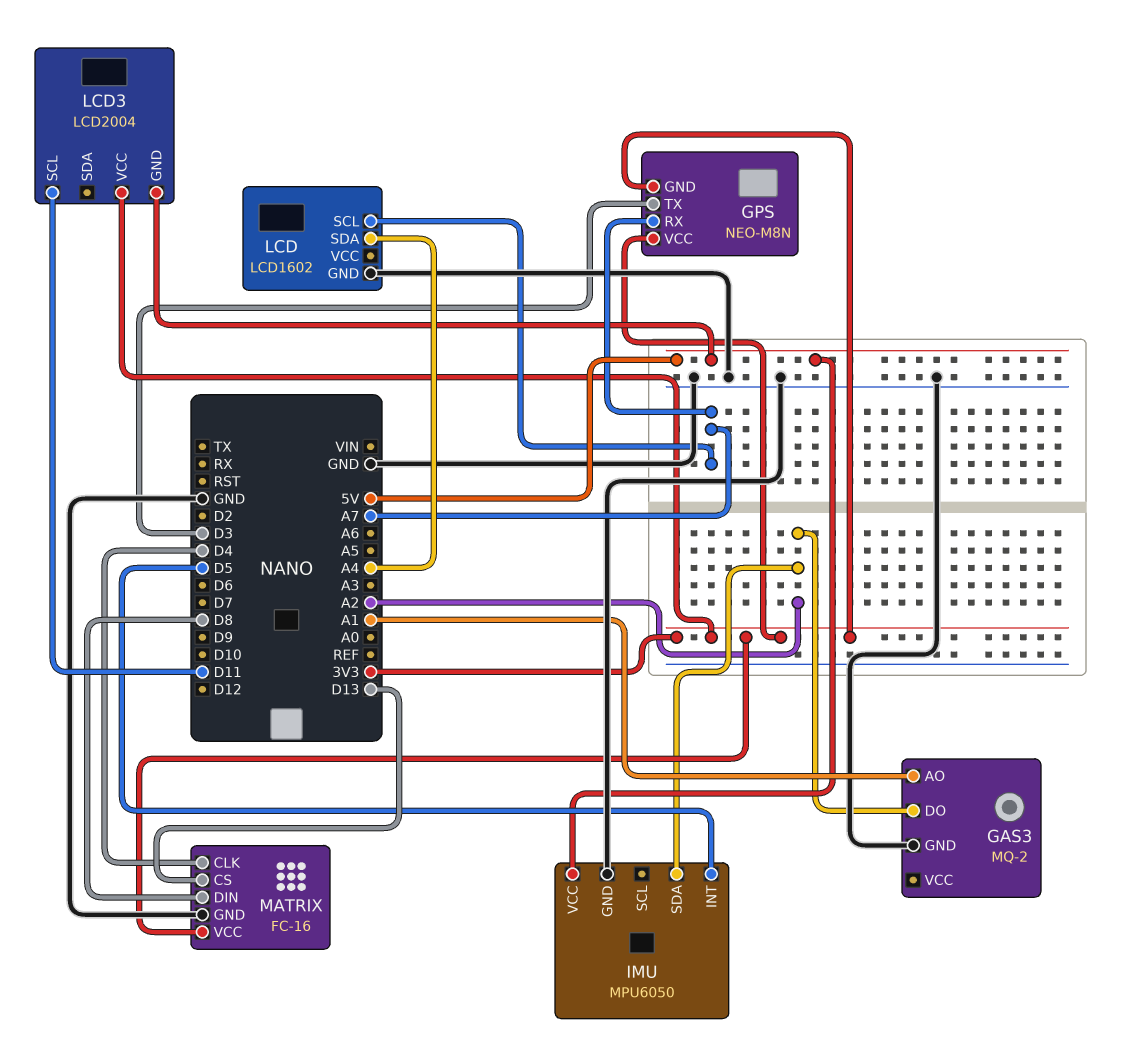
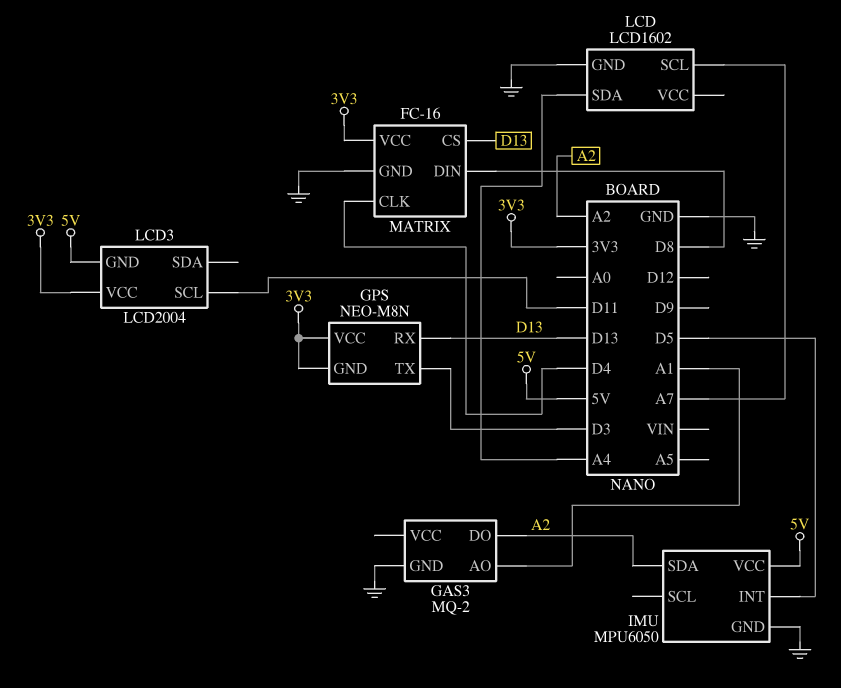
GPS pin RX: A7 -> D13

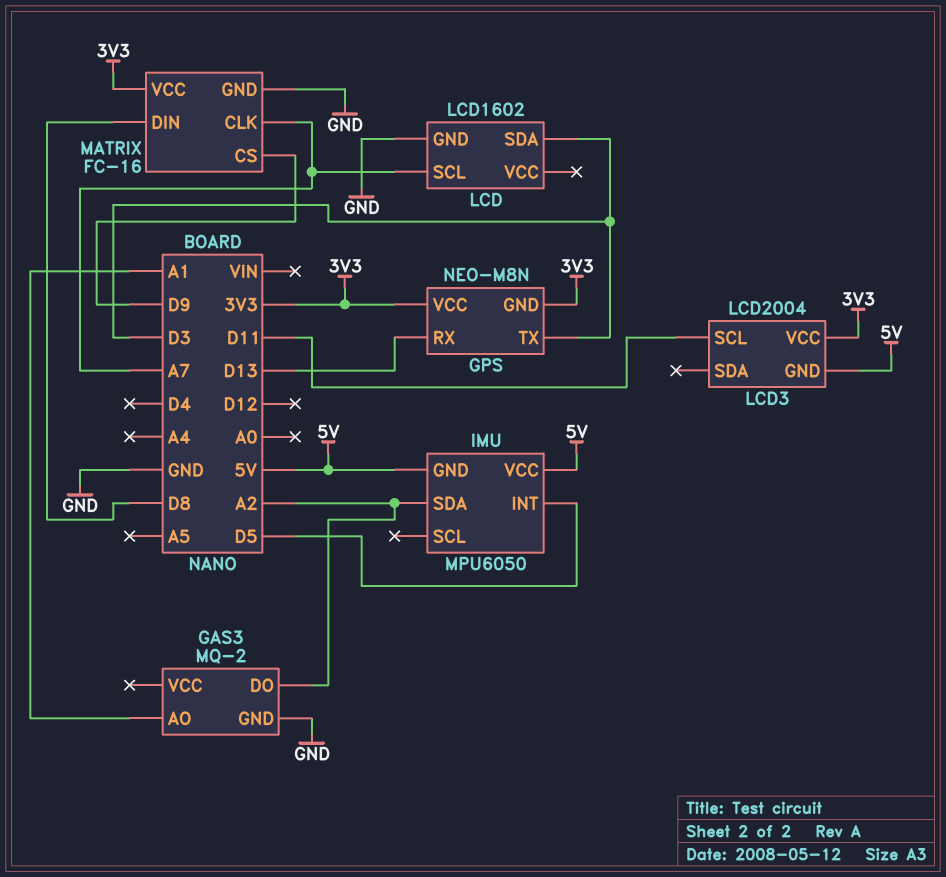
IMU pin GND: GND -> 5V
LCD pin SDA: A4 -> D3
MATRIX pin CLK: D4 -> A7
MATRIX pin CS: D13 -> D9

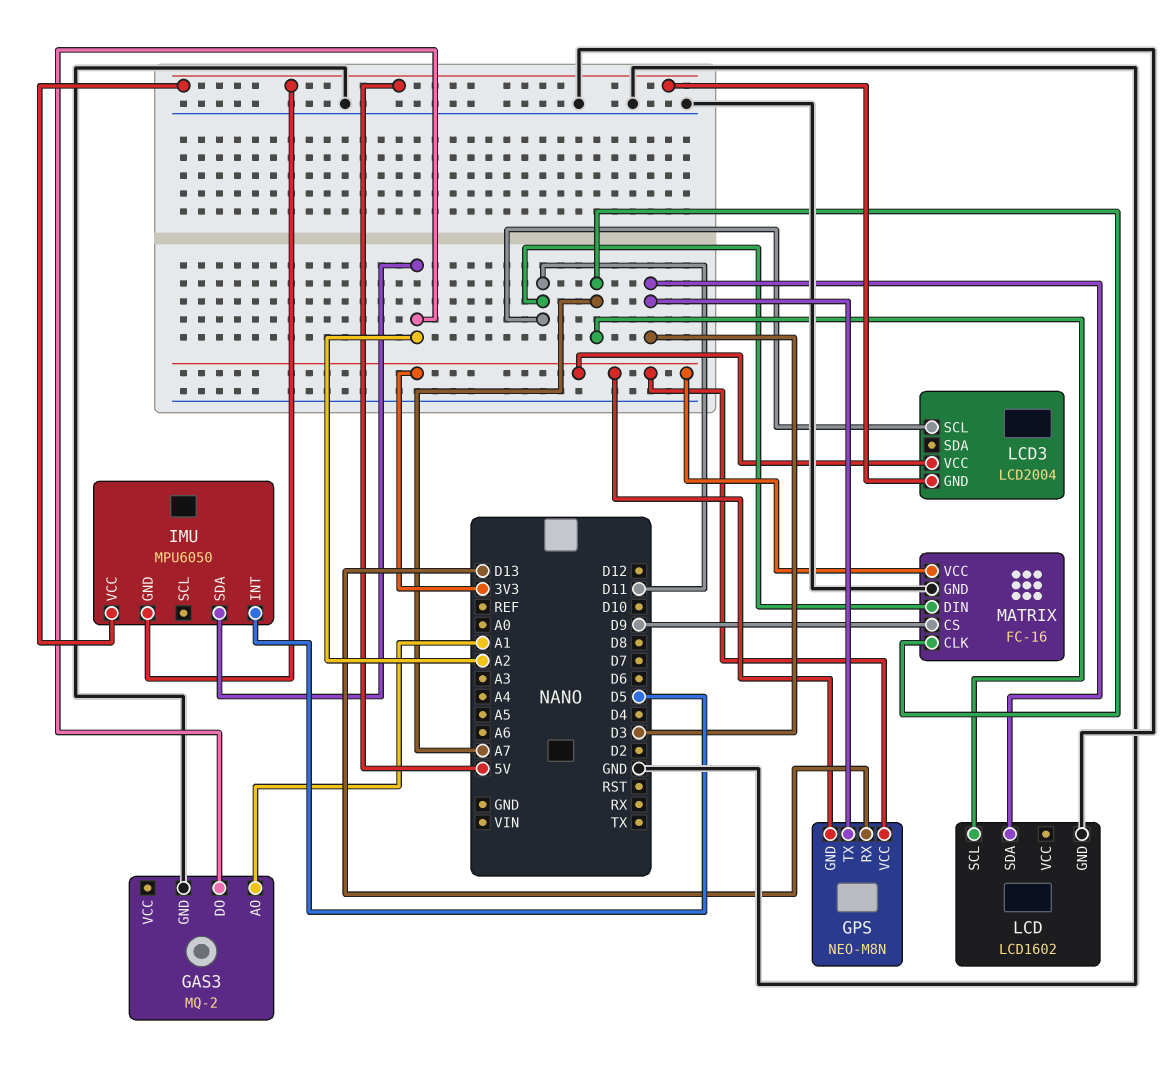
MATRIX pin DIN: D8 -> D11

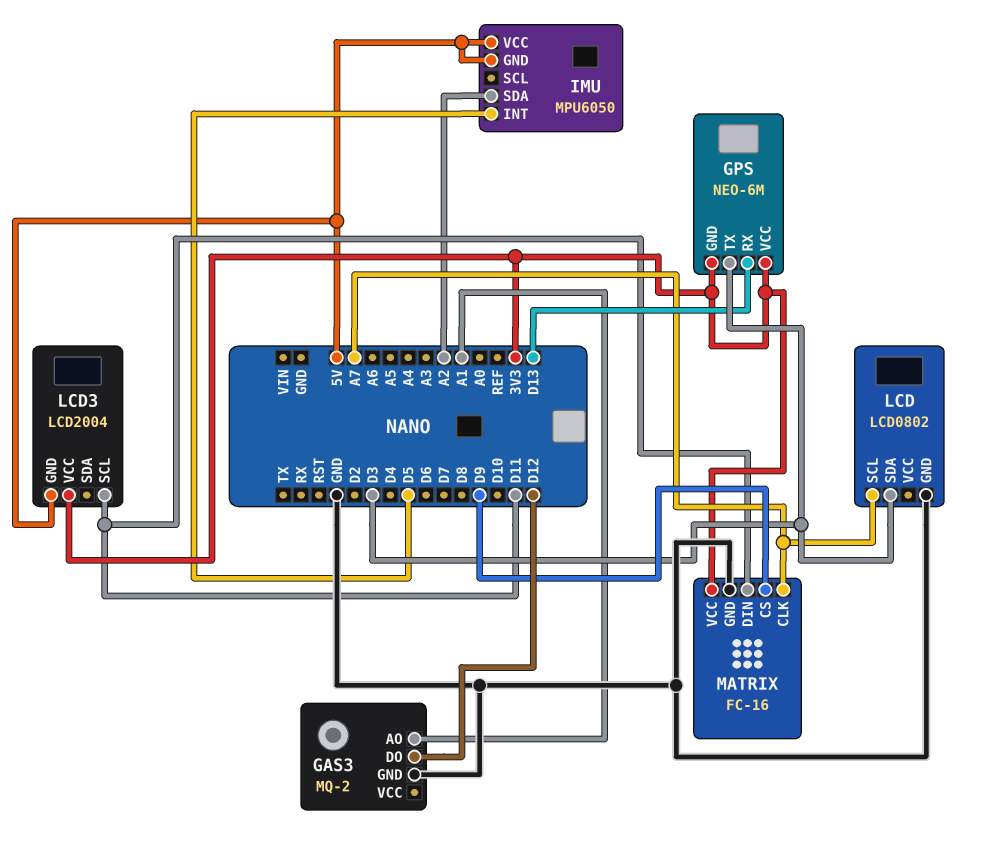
GAS3 pin DO: A2 -> D12
GPS: NEO-M8N -> NEO-6M
LCD: LCD1602 -> LCD0802

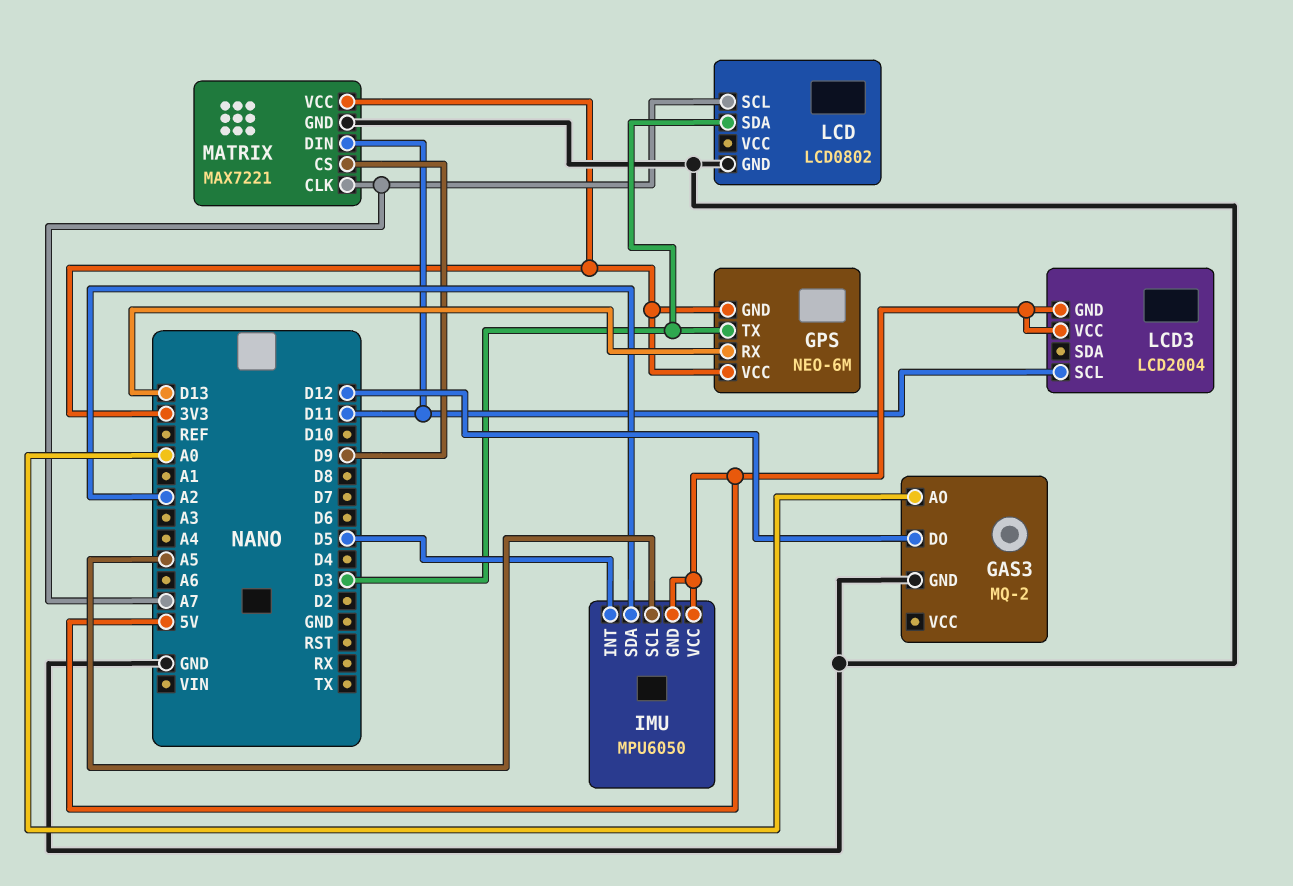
GAS3 pin AO: A1 -> A0
IMU pin SCL: none -> A5
LCD3 pin VCC: 3V3 -> 5V
MATRIX: FC-16 -> MAX7221

